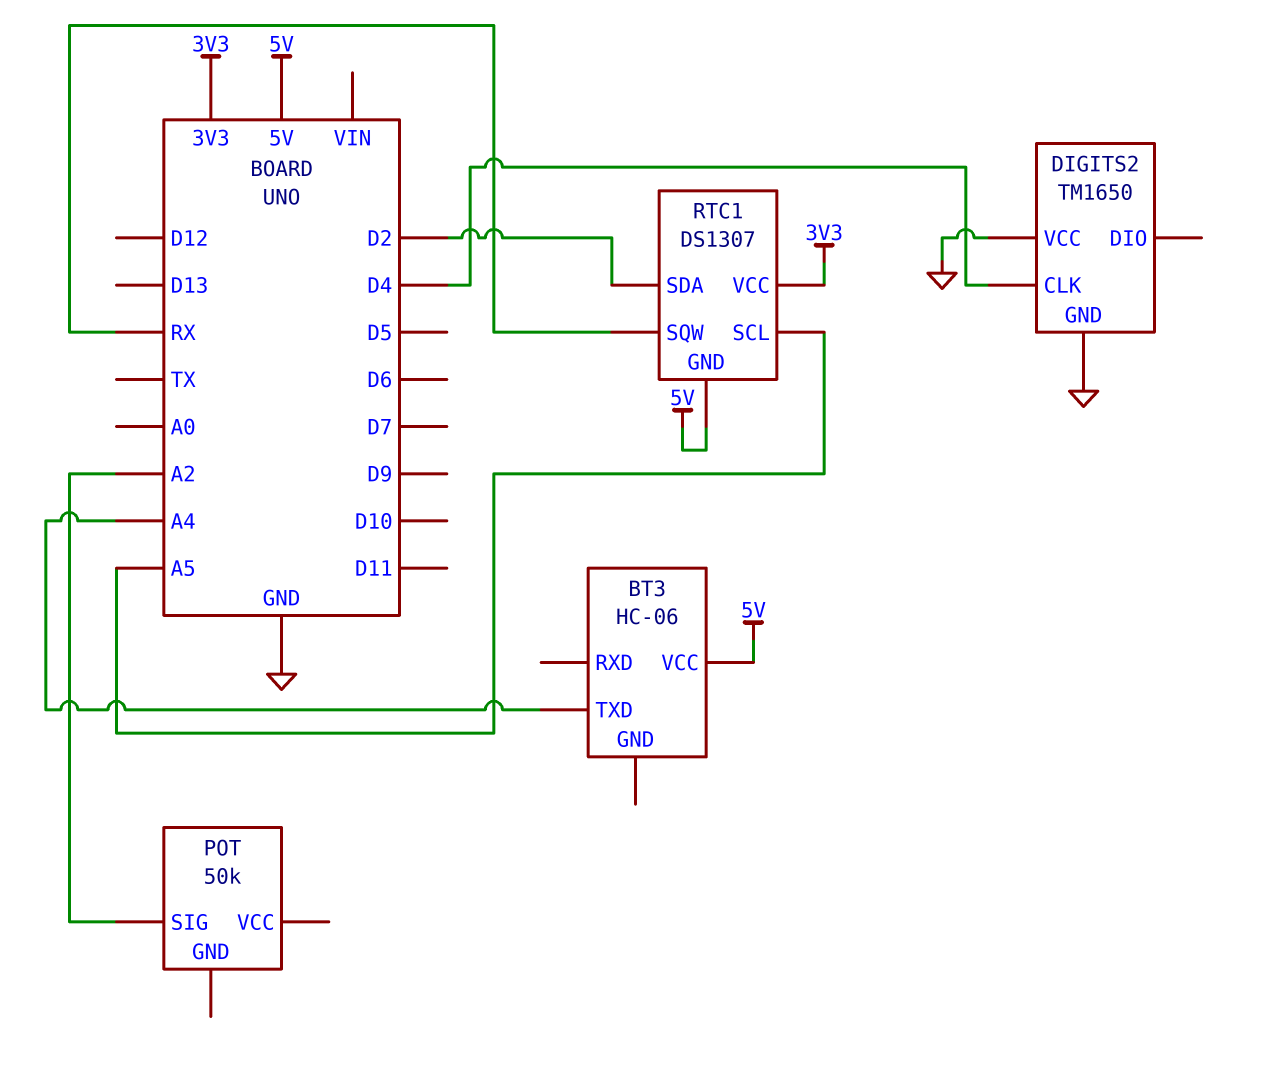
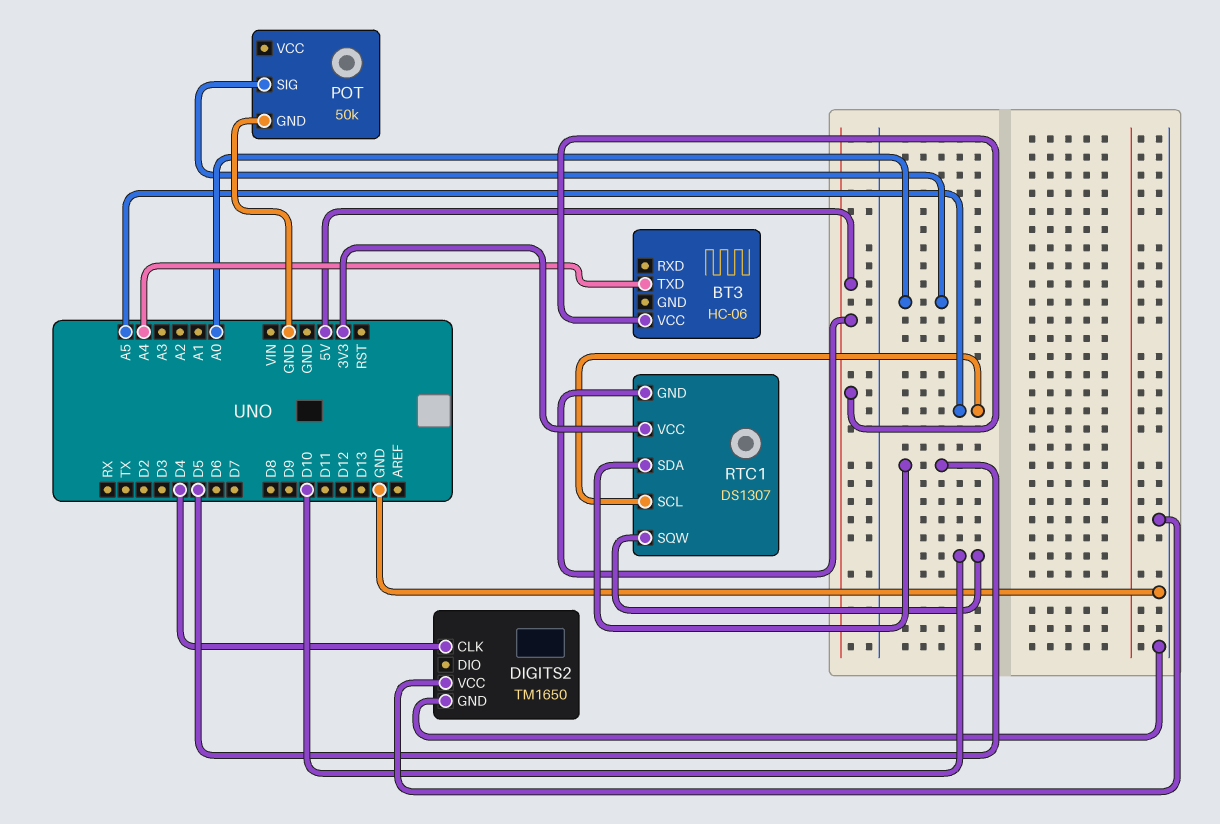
POT pin GND: none -> GND
POT pin SIG: A2 -> A0
RTC1 pin SDA: D2 -> D5
RTC1 pin SQW: RX -> D10

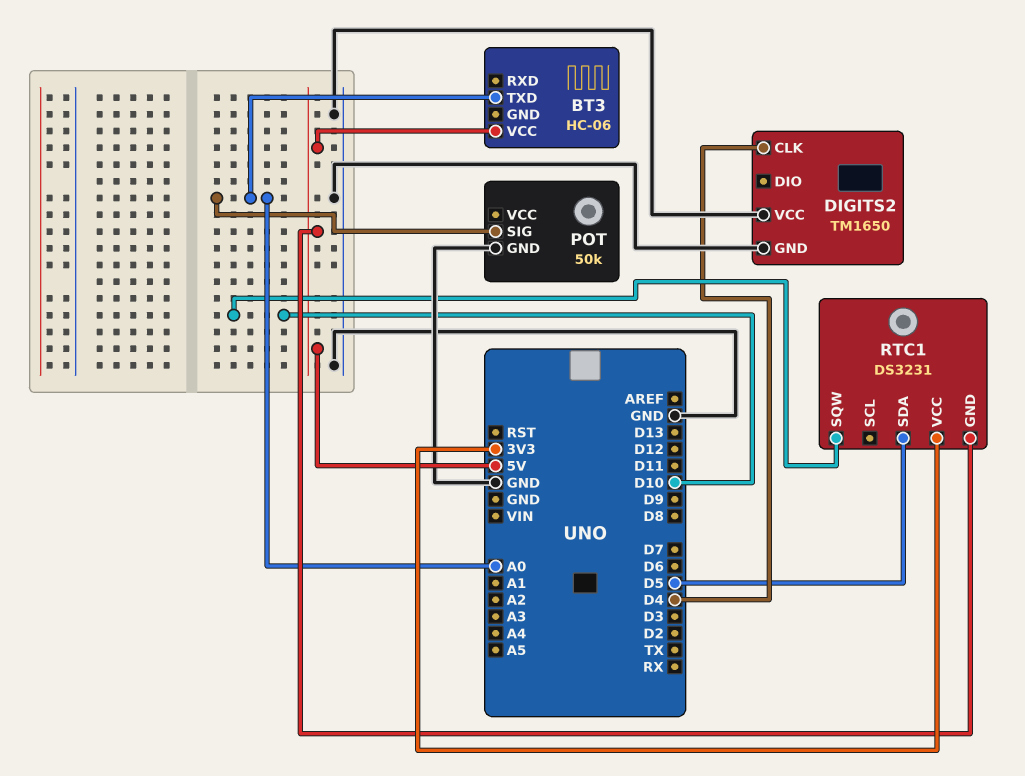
BT3 pin TXD: A4 -> A0
RTC1: DS1307 -> DS3231
RTC1 pin SCL: A5 -> none

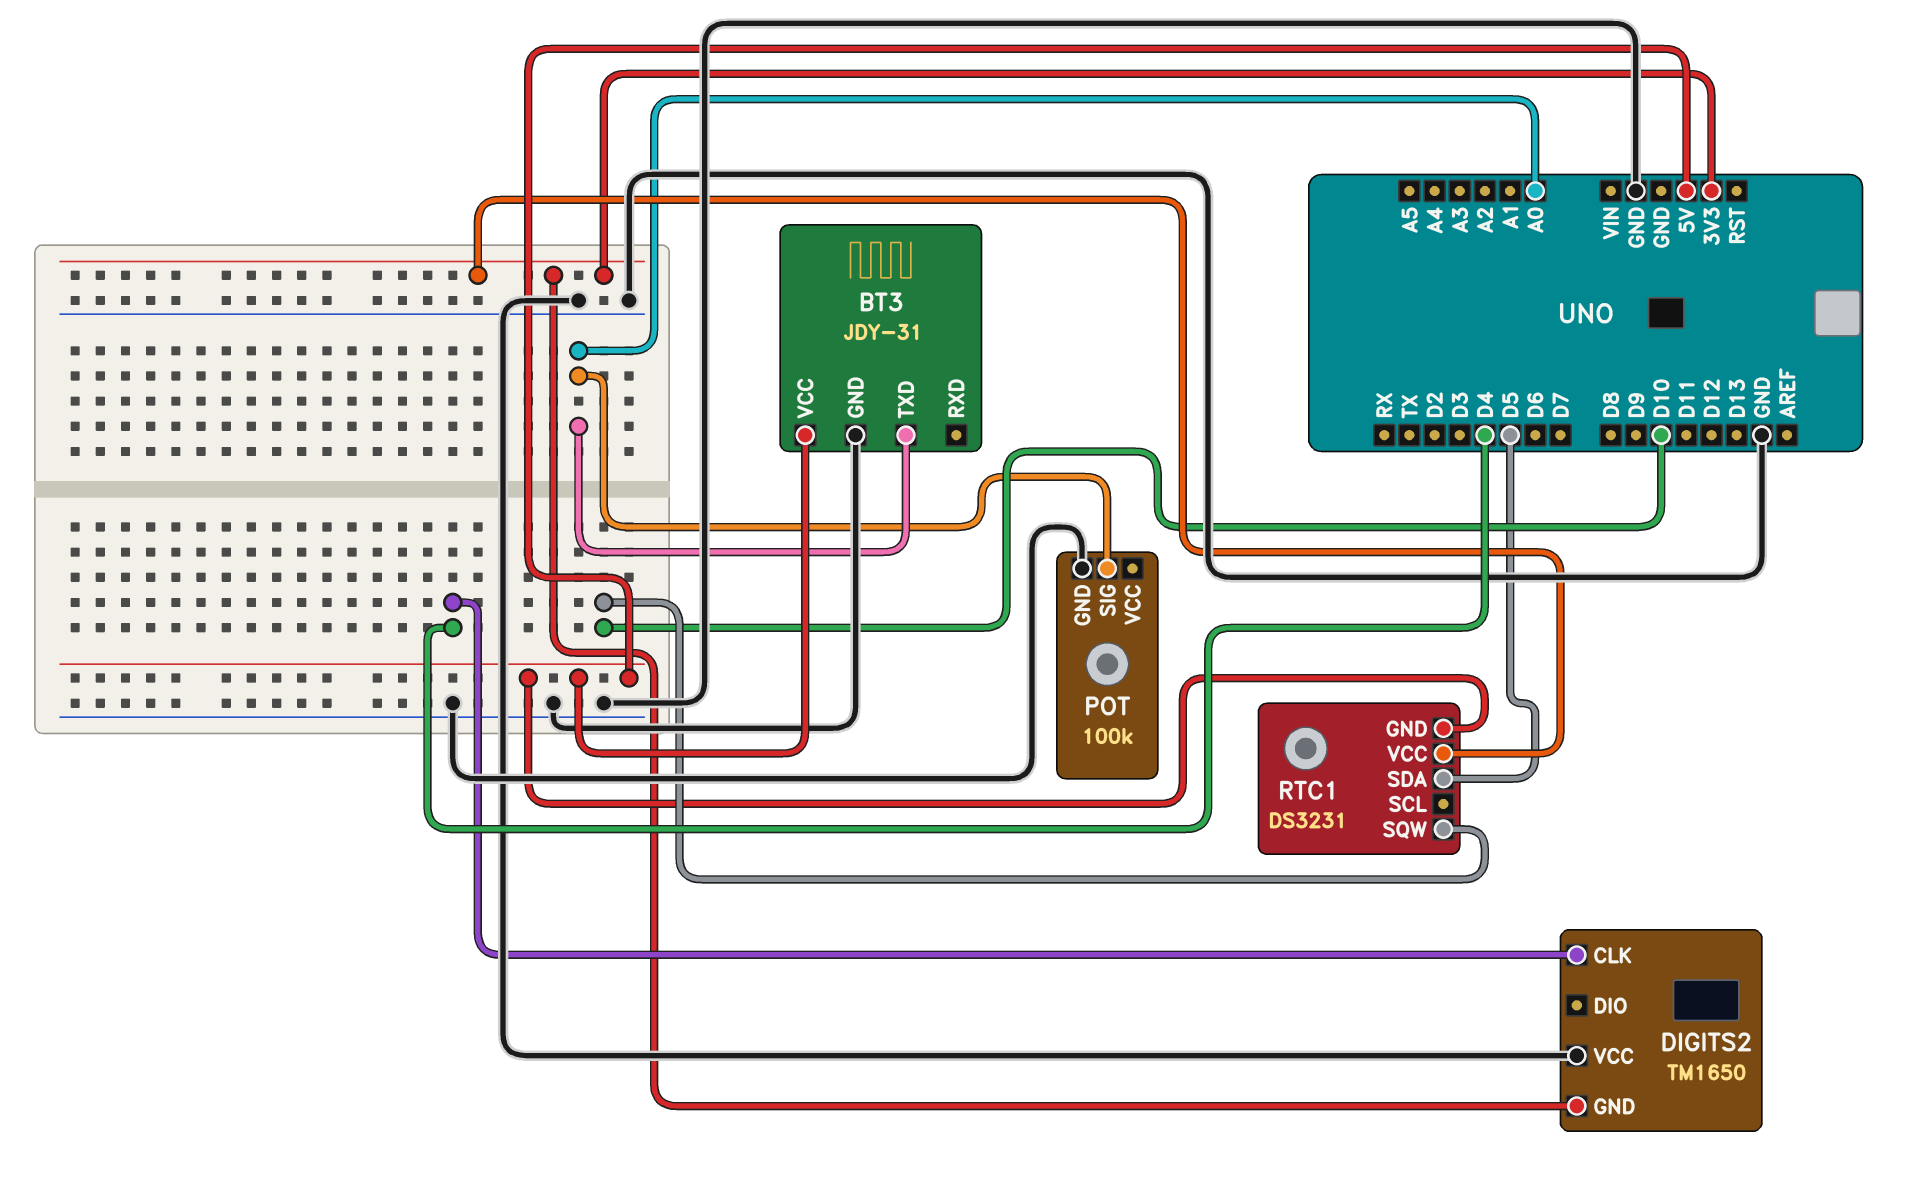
BT3: HC-06 -> JDY-31
BT3 pin GND: none -> GND
DIGITS2 pin GND: GND -> 3V3
POT: 50k -> 100k

